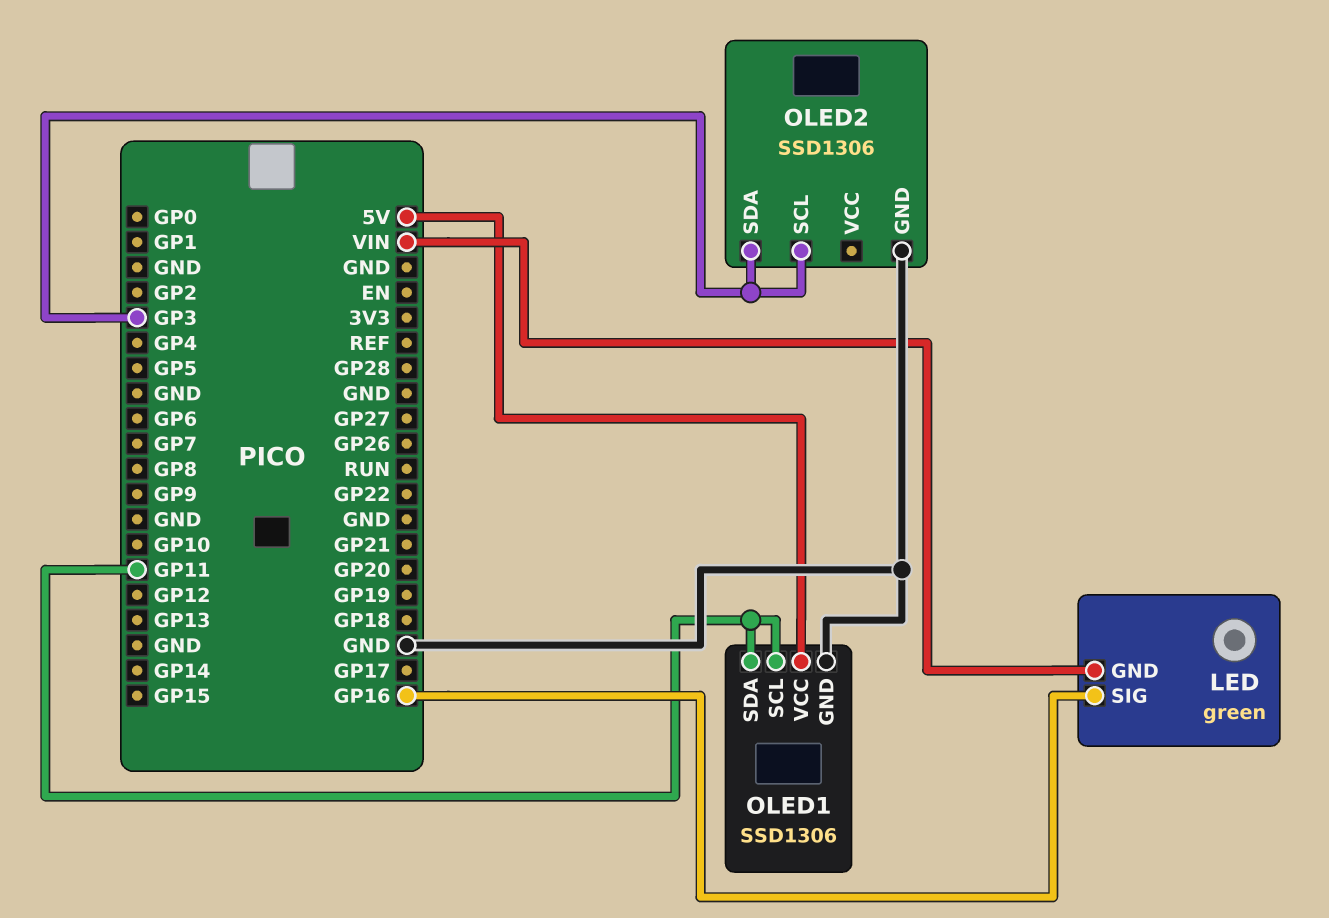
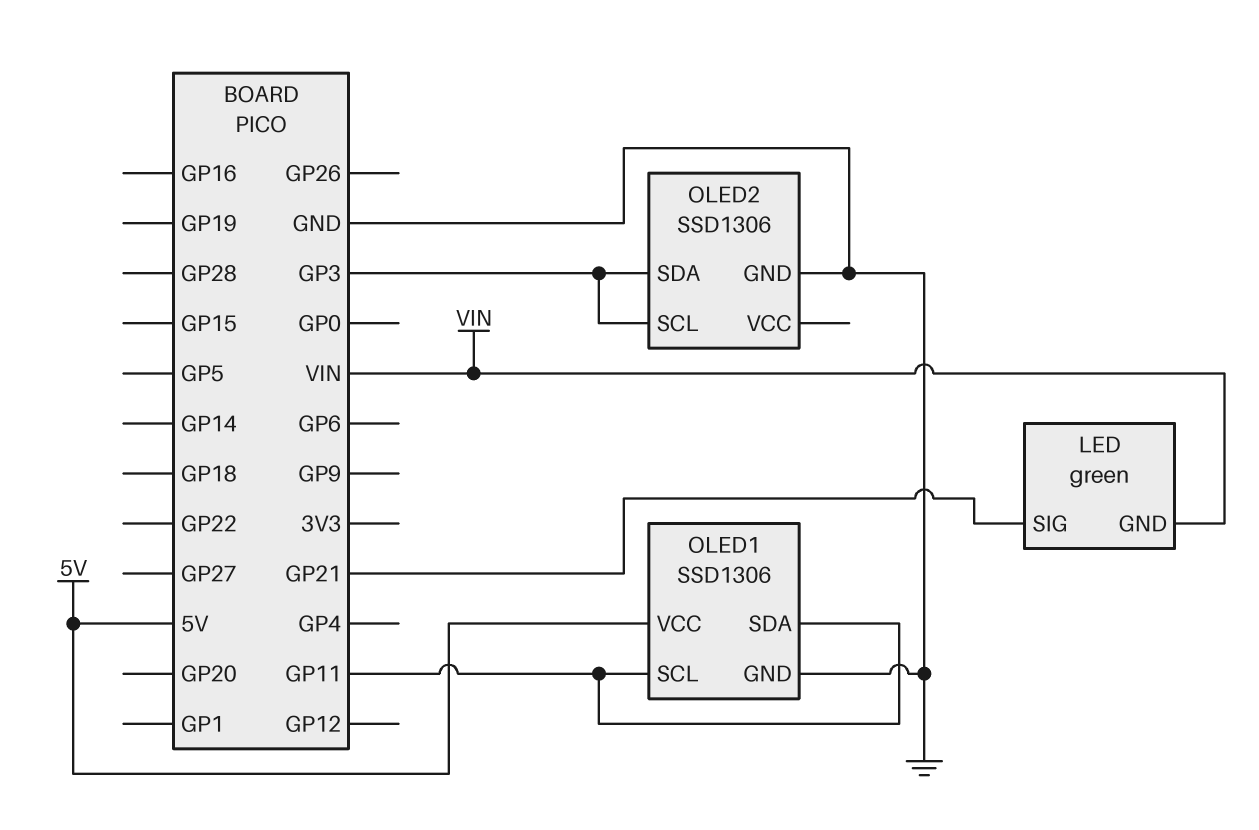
LED pin SIG: GP16 -> GP21

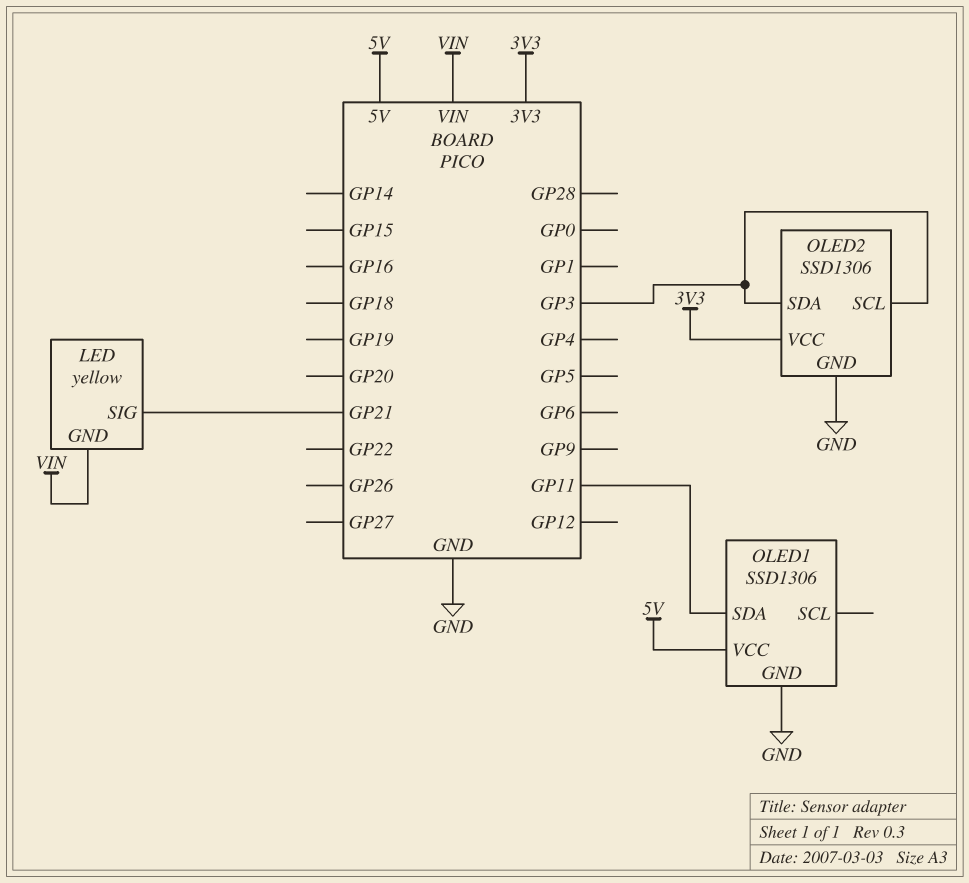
LED: green -> yellow
OLED1 pin SCL: GP11 -> none
OLED2 pin VCC: none -> 3V3

